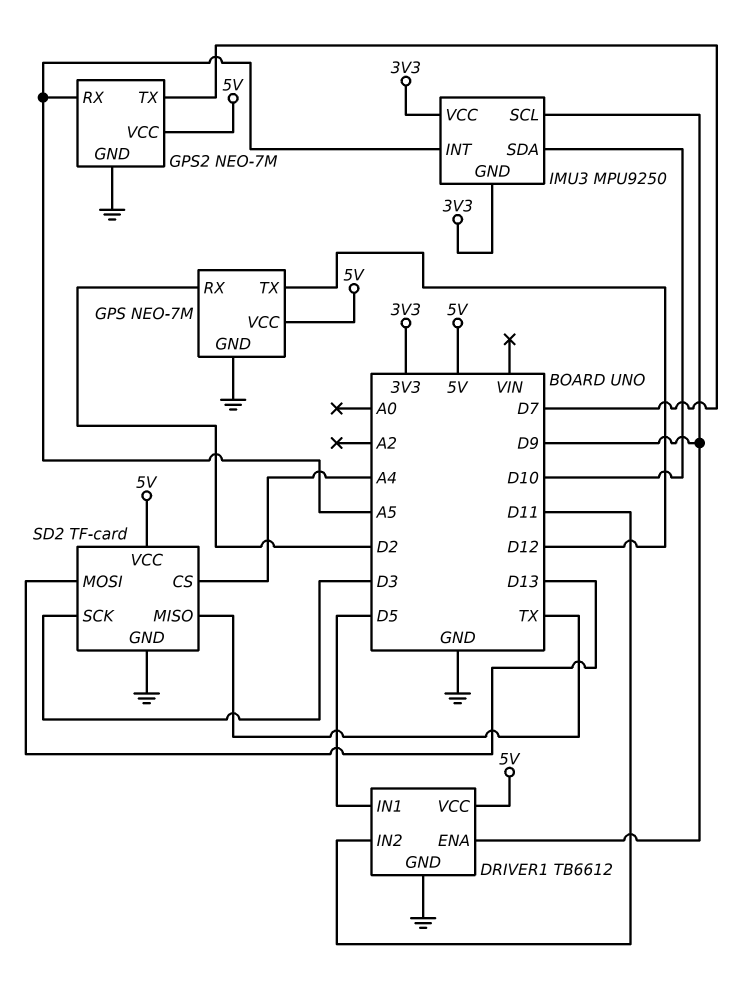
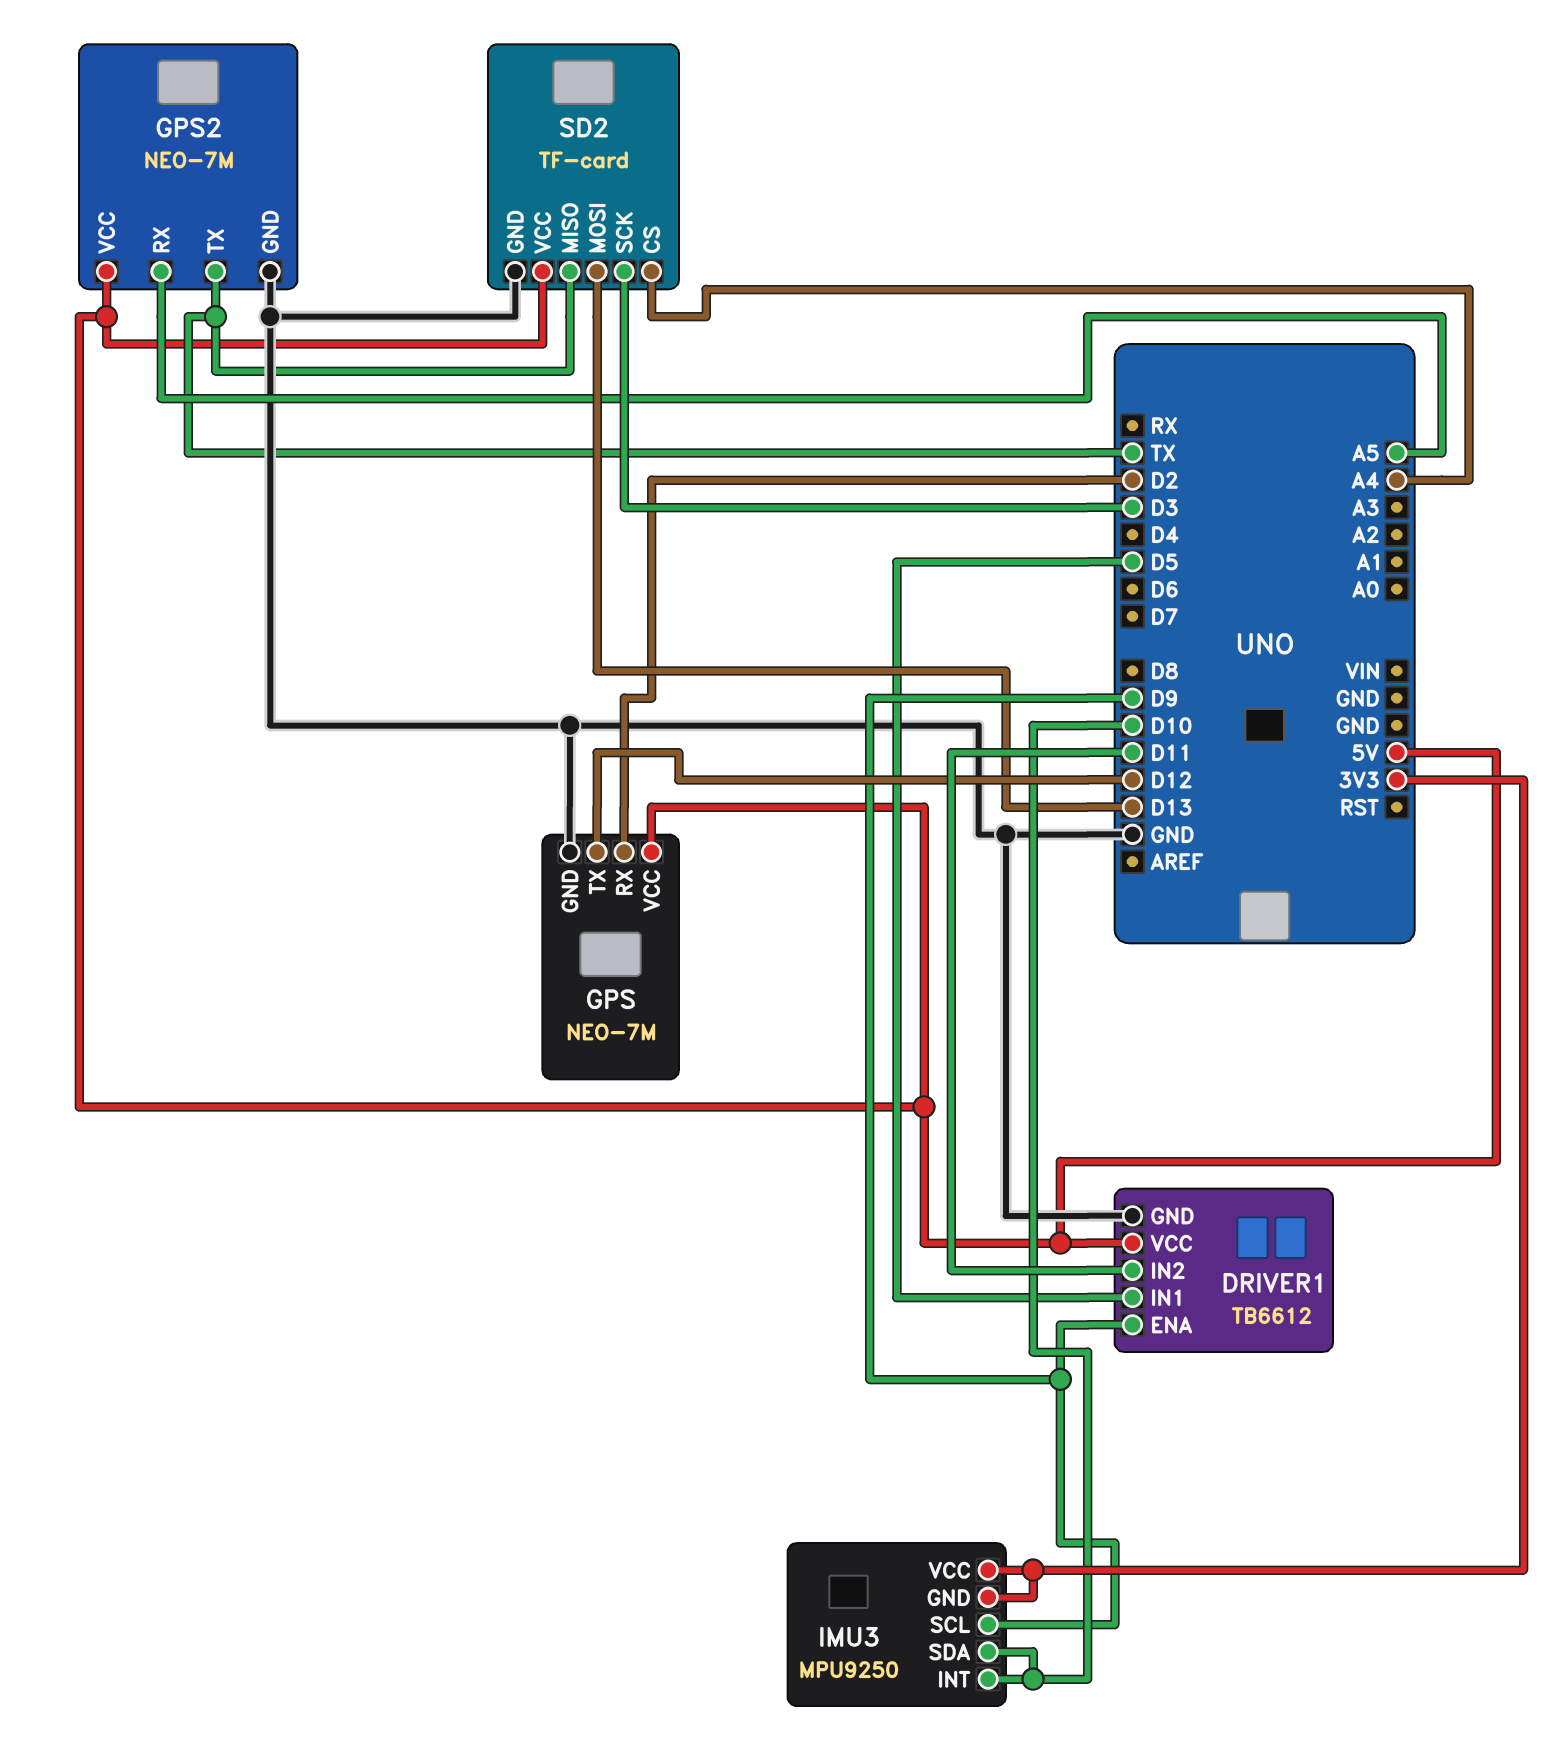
GPS2 pin TX: D7 -> TX
IMU3 pin INT: A5 -> D10

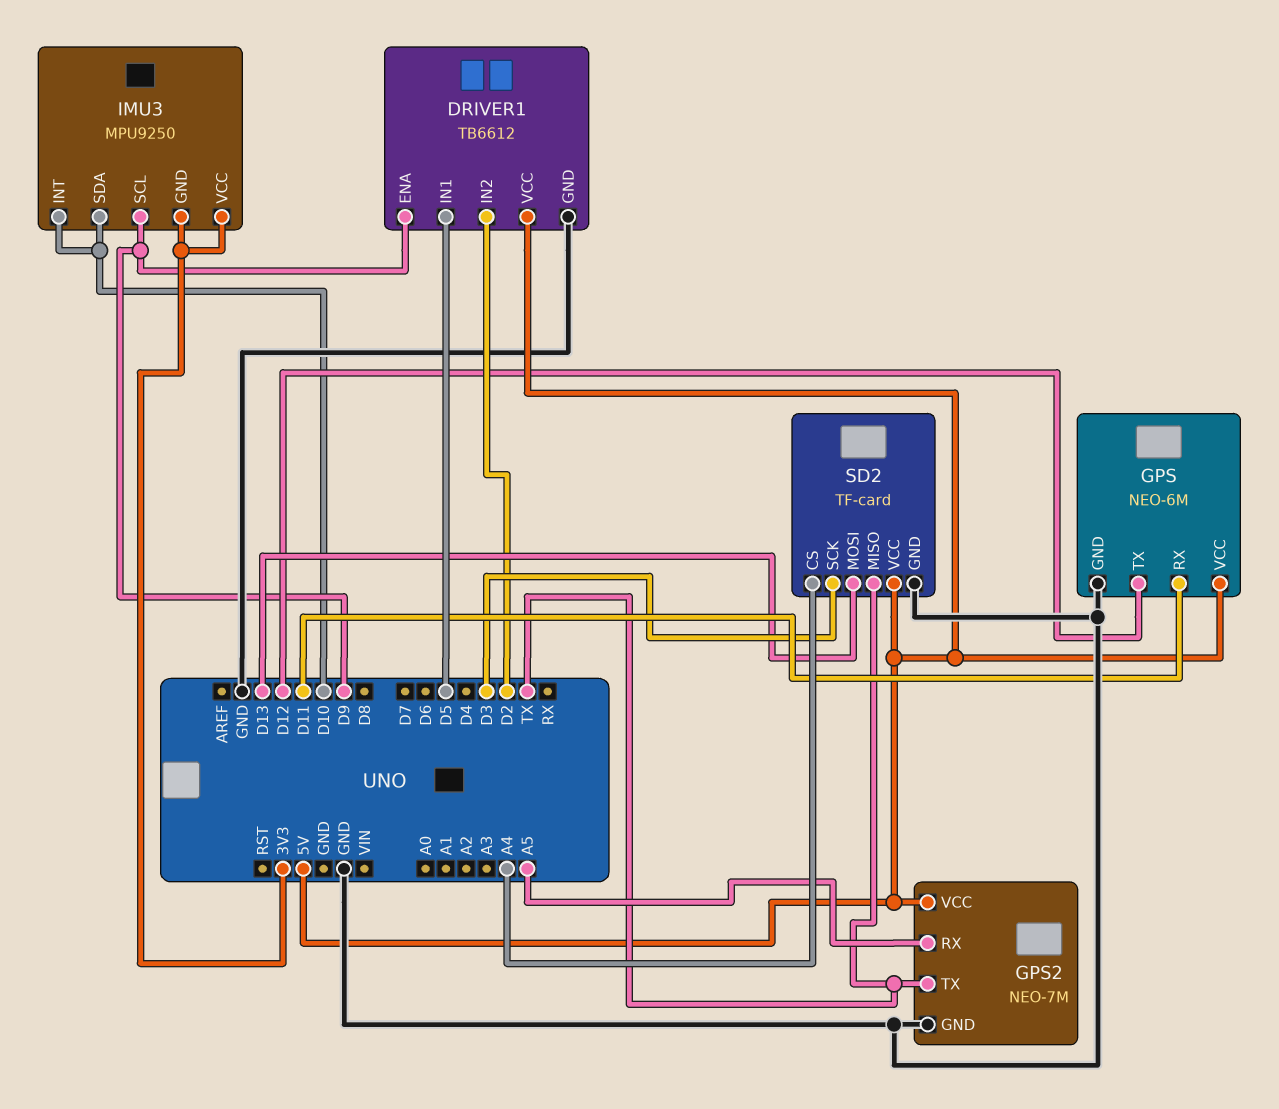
DRIVER1 pin IN2: D11 -> D2
GPS: NEO-7M -> NEO-6M
GPS pin RX: D2 -> D11

